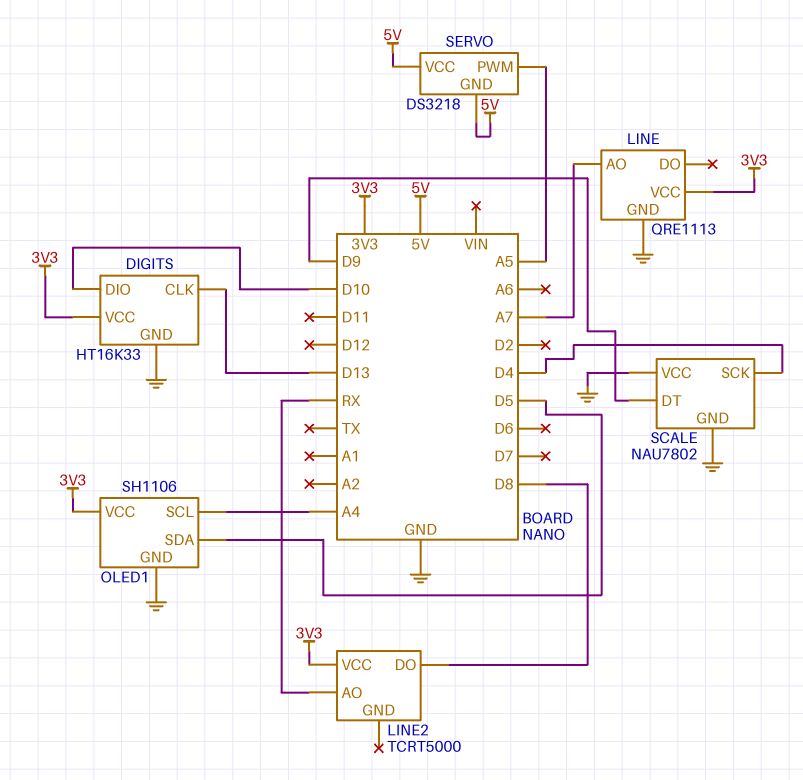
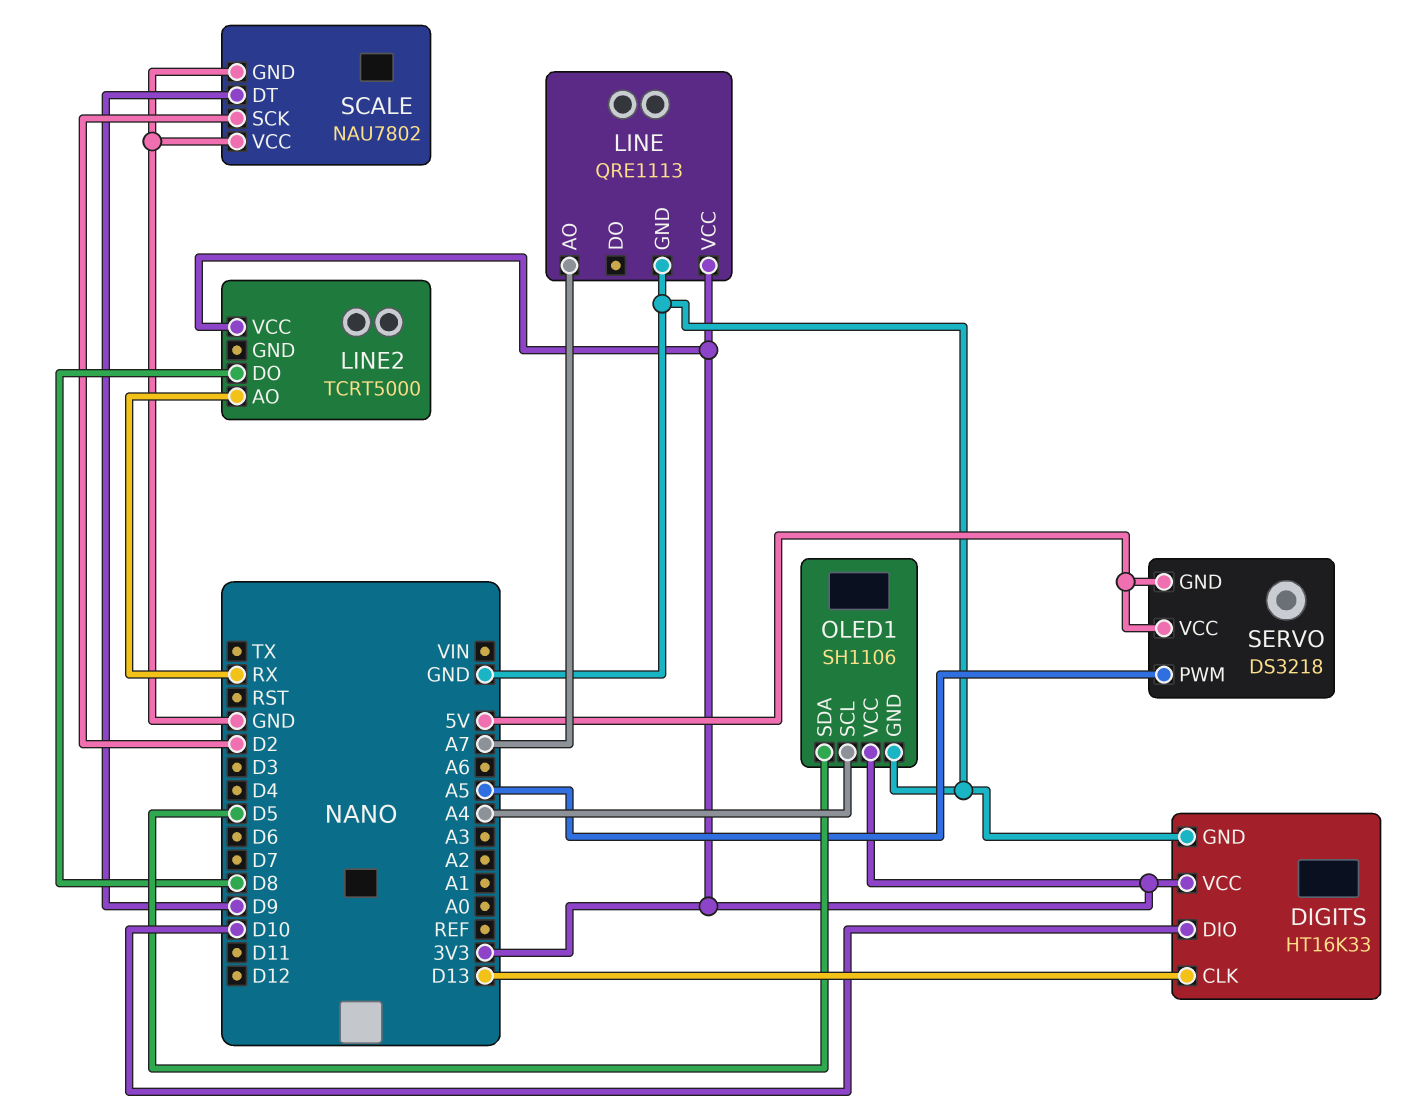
SCALE pin SCK: D4 -> D2

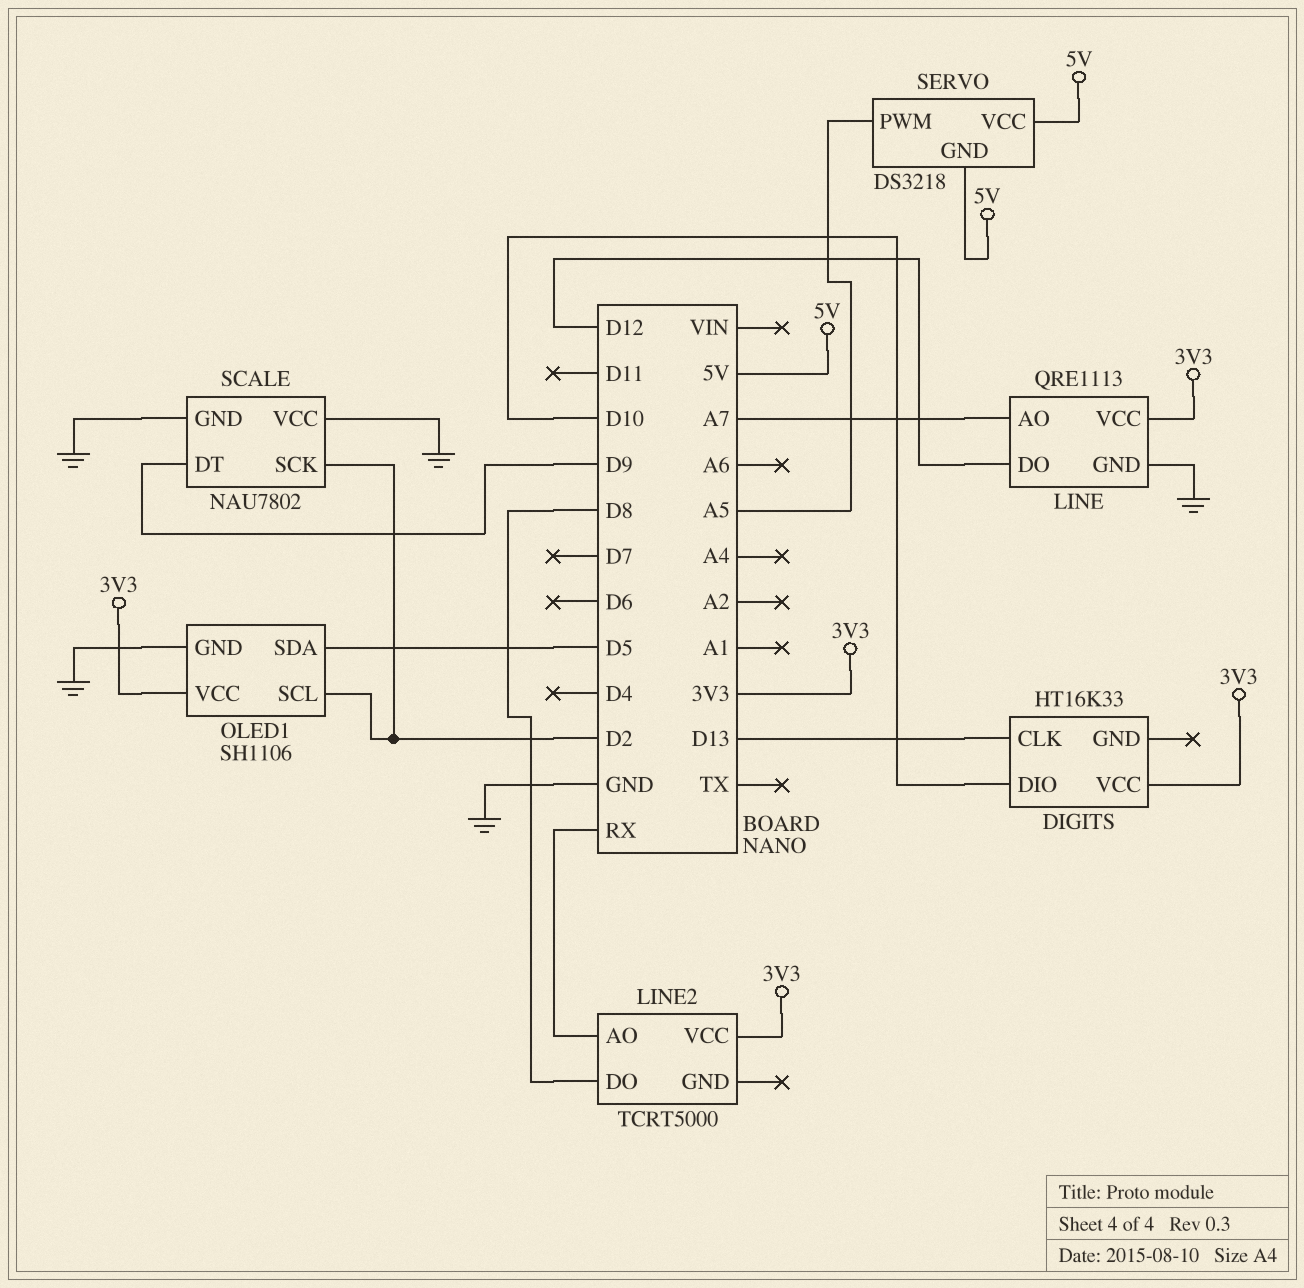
DIGITS pin GND: GND -> none
LINE pin DO: none -> D12
OLED1 pin SCL: A4 -> D2

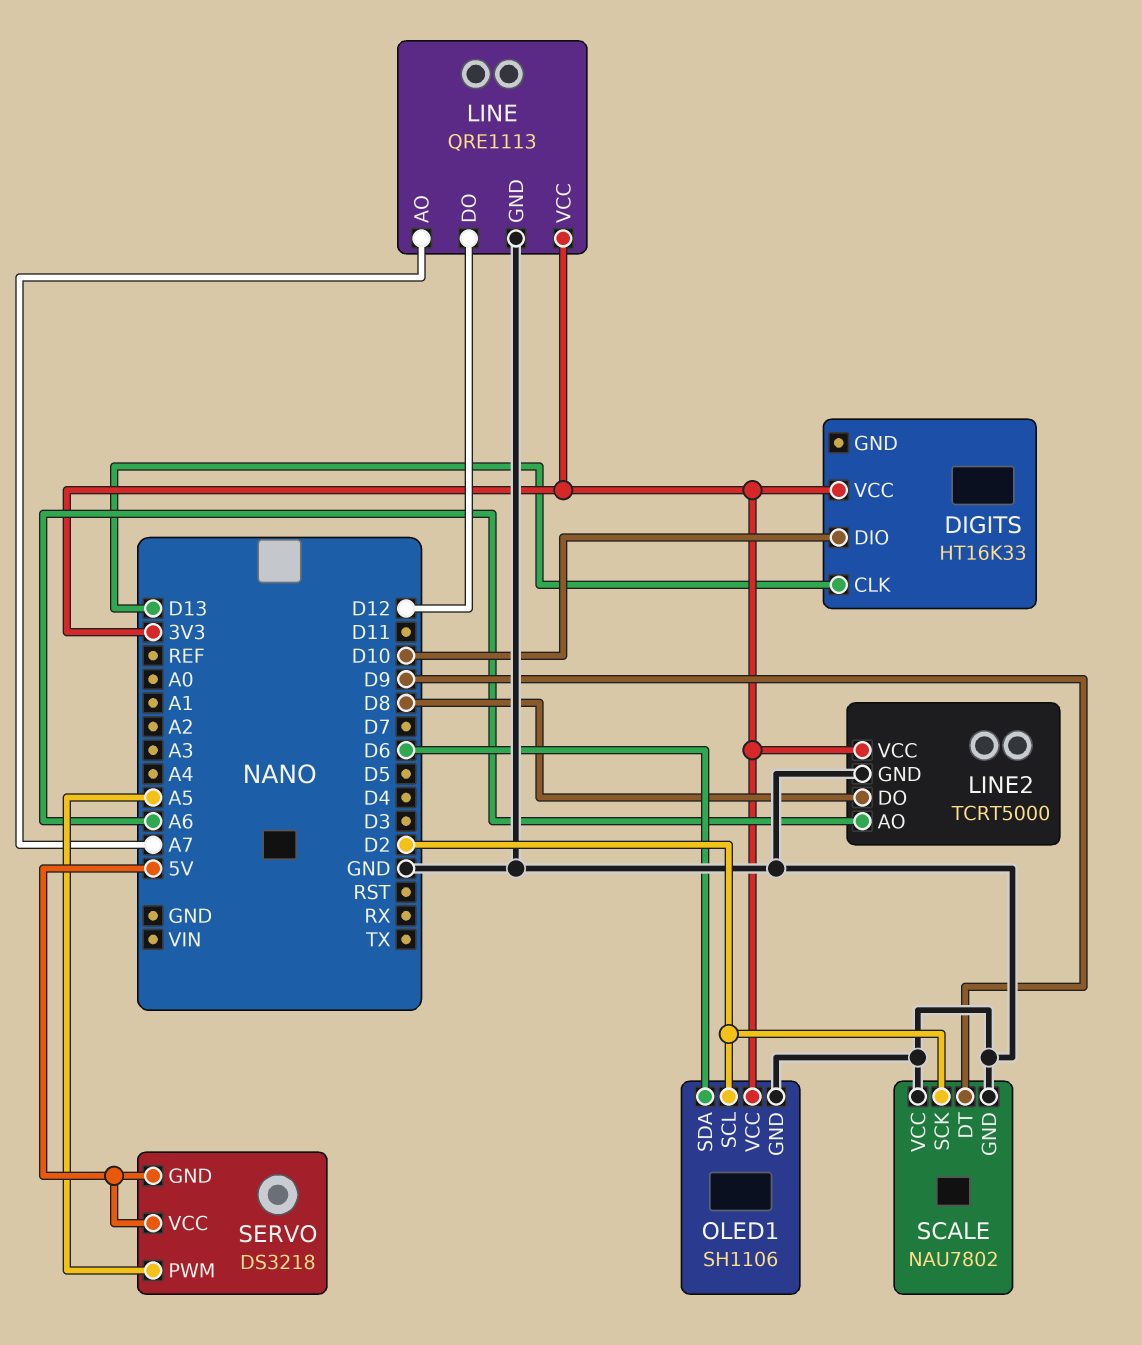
LINE2 pin AO: RX -> A6
LINE2 pin GND: none -> GND
OLED1 pin SDA: D5 -> D6

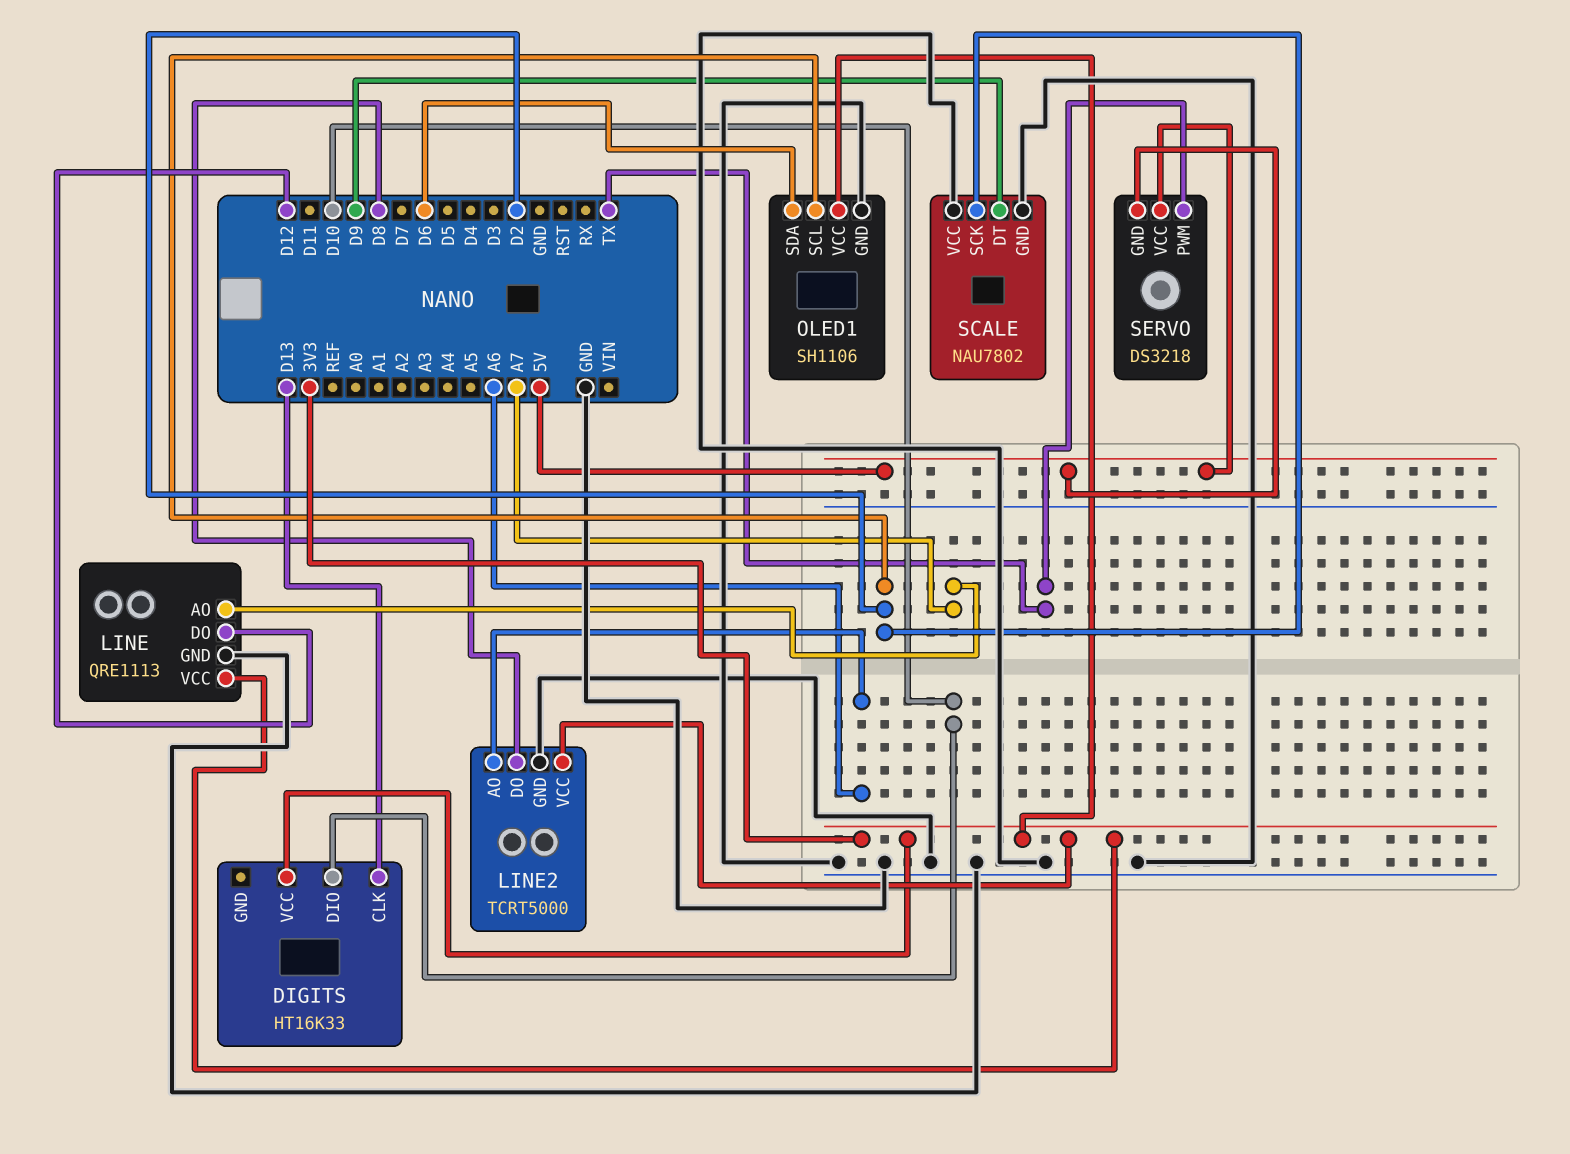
SERVO pin PWM: A5 -> TX

